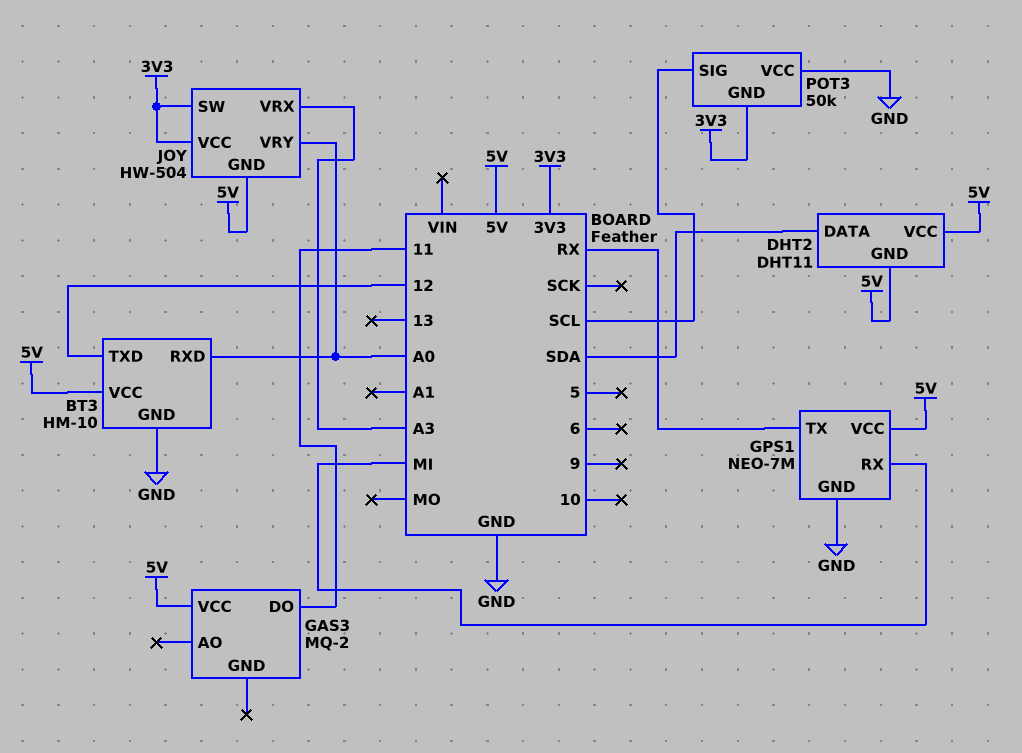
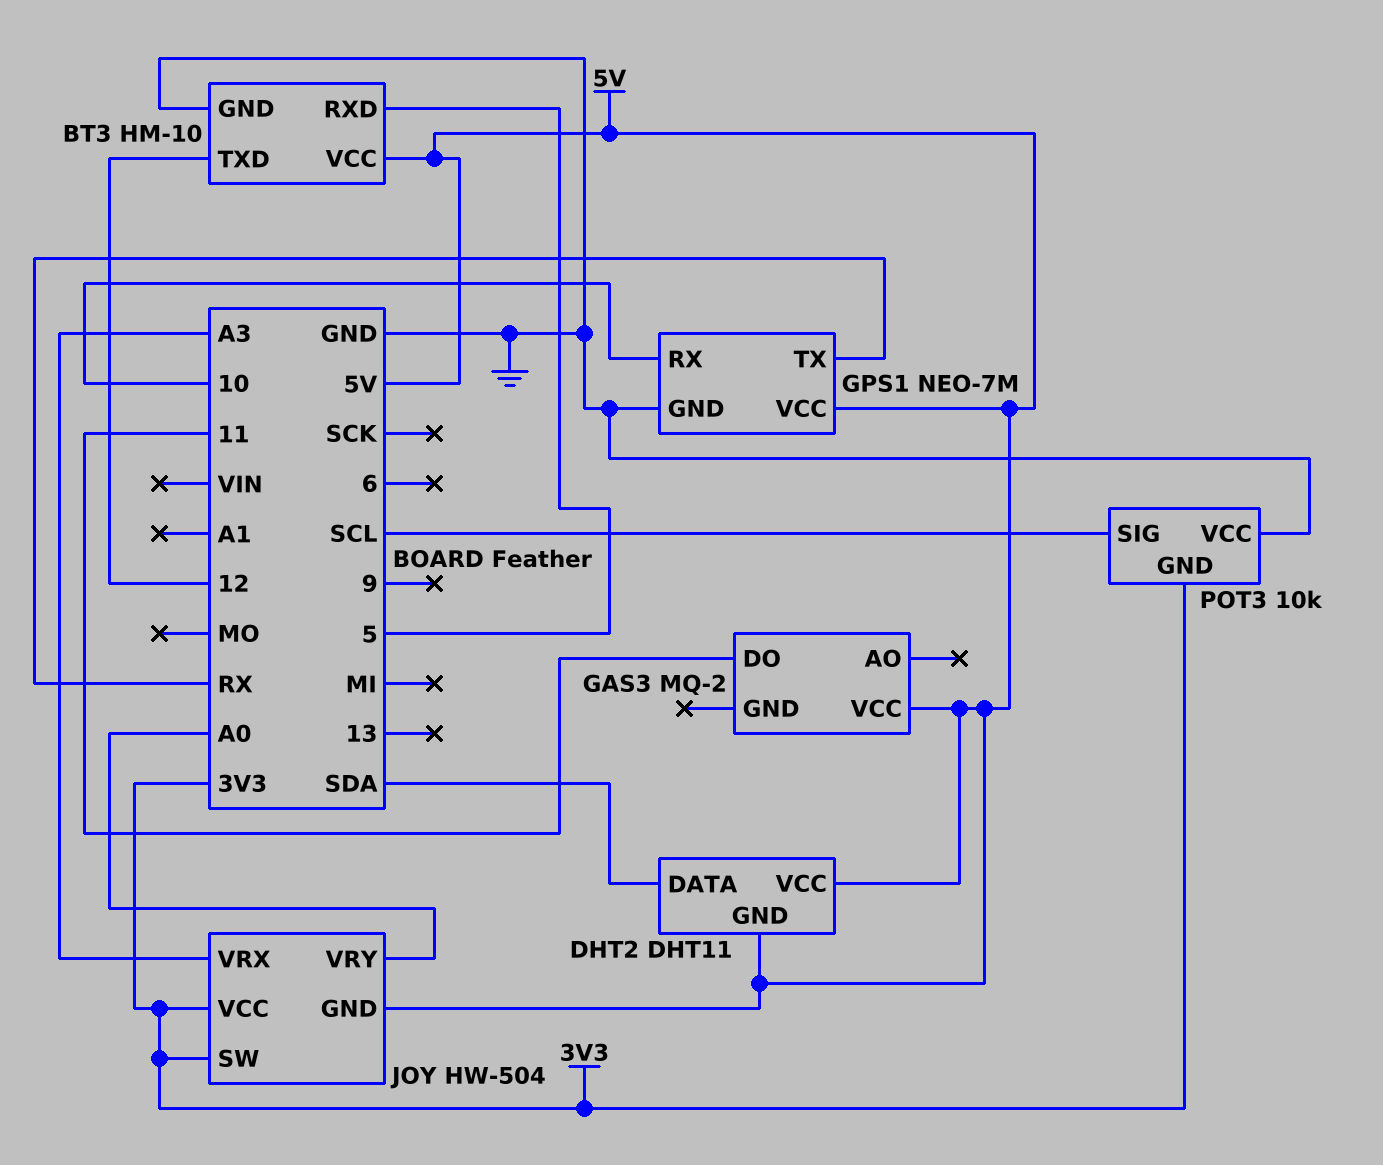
BT3 pin RXD: A0 -> 5
GPS1 pin RX: MI -> 10
POT3: 50k -> 10k

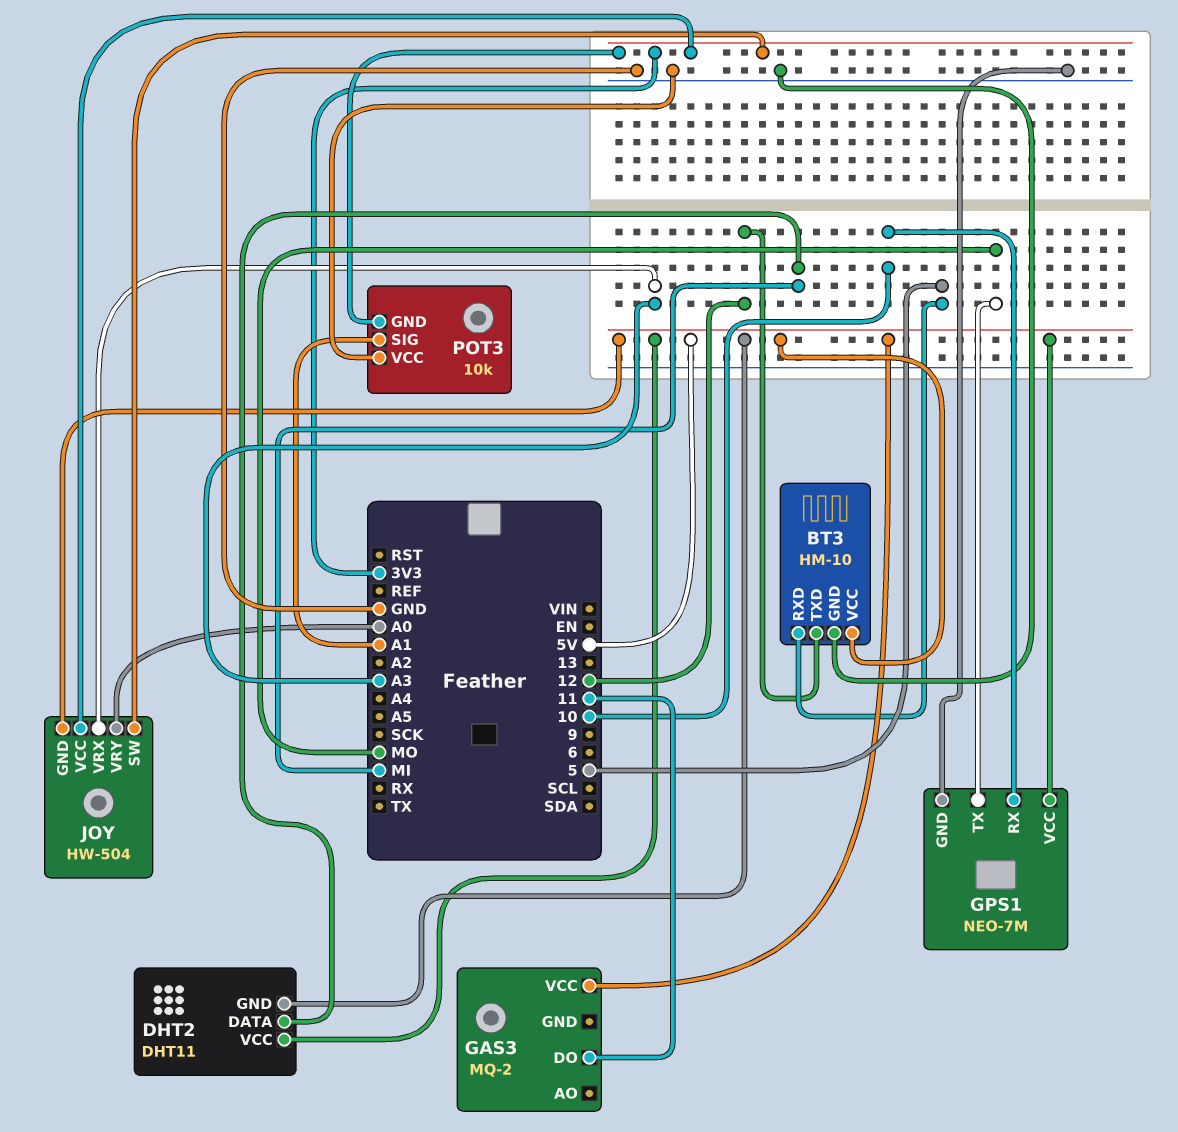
DHT2 pin DATA: SDA -> MI
GPS1 pin TX: RX -> MO
POT3 pin SIG: SCL -> A1

